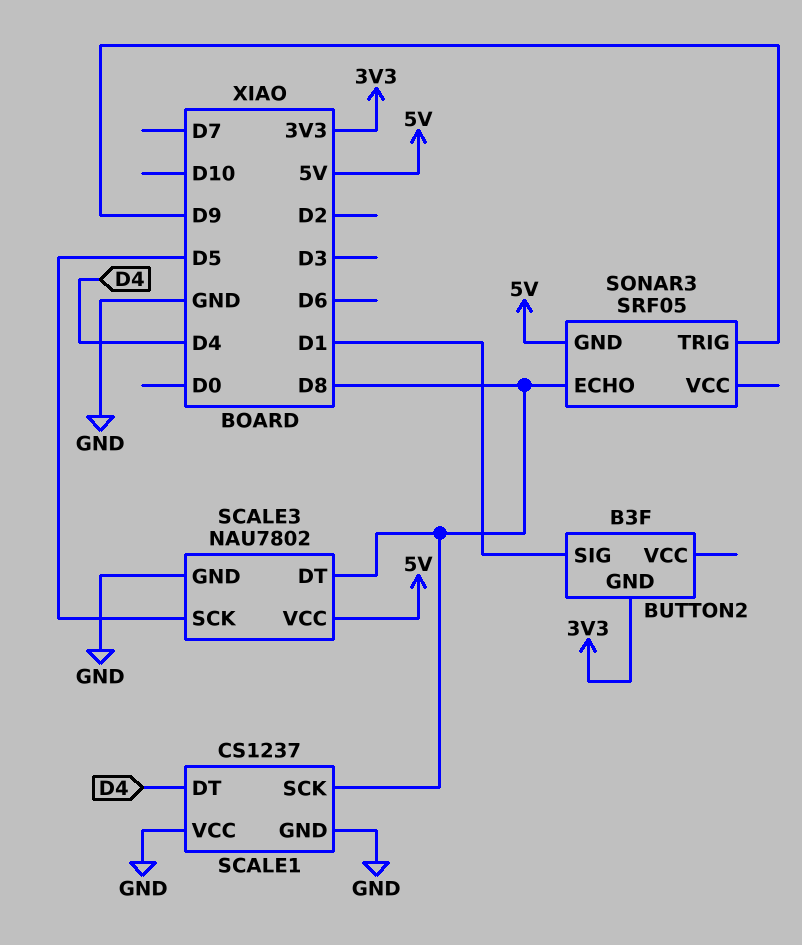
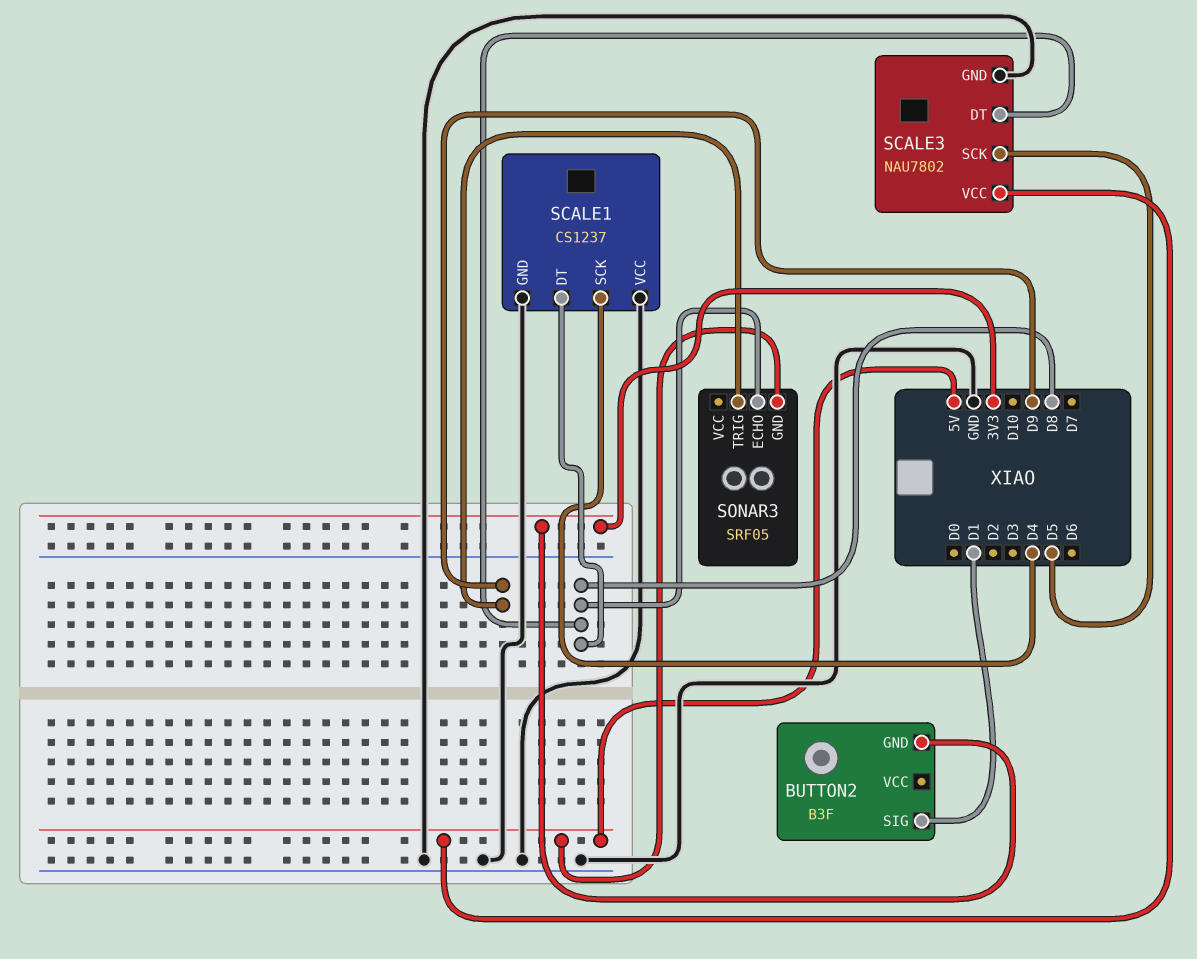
SCALE1 pin DT: D4 -> D8
SCALE1 pin SCK: D8 -> D4

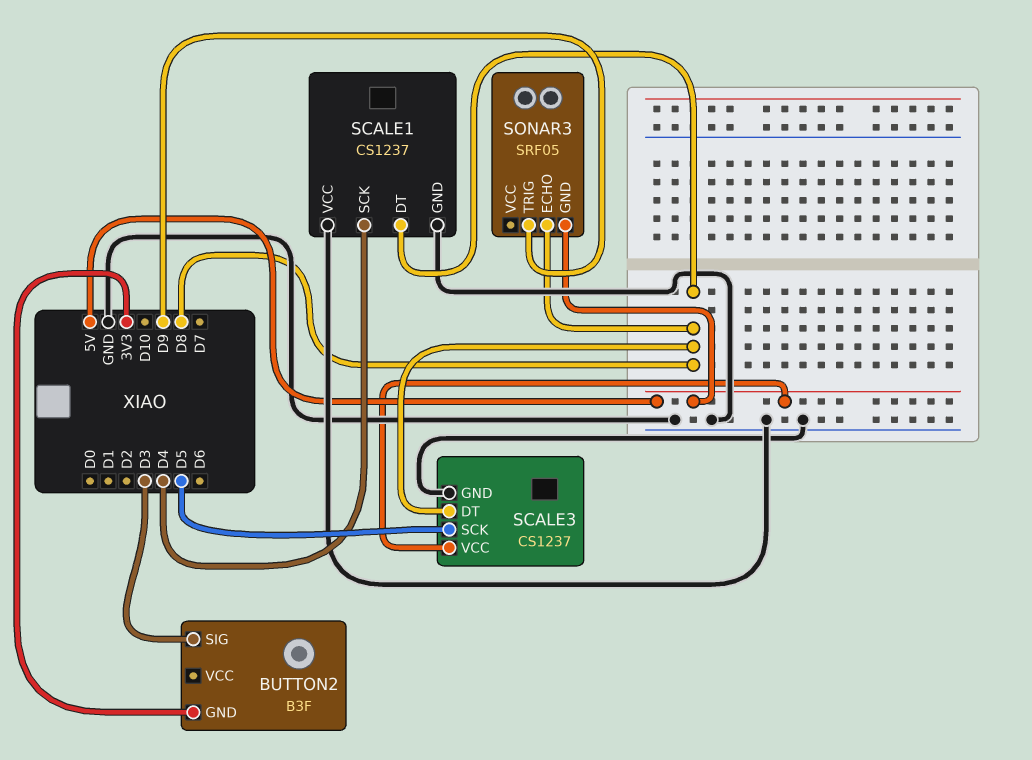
BUTTON2 pin SIG: D1 -> D3
SCALE3: NAU7802 -> CS1237

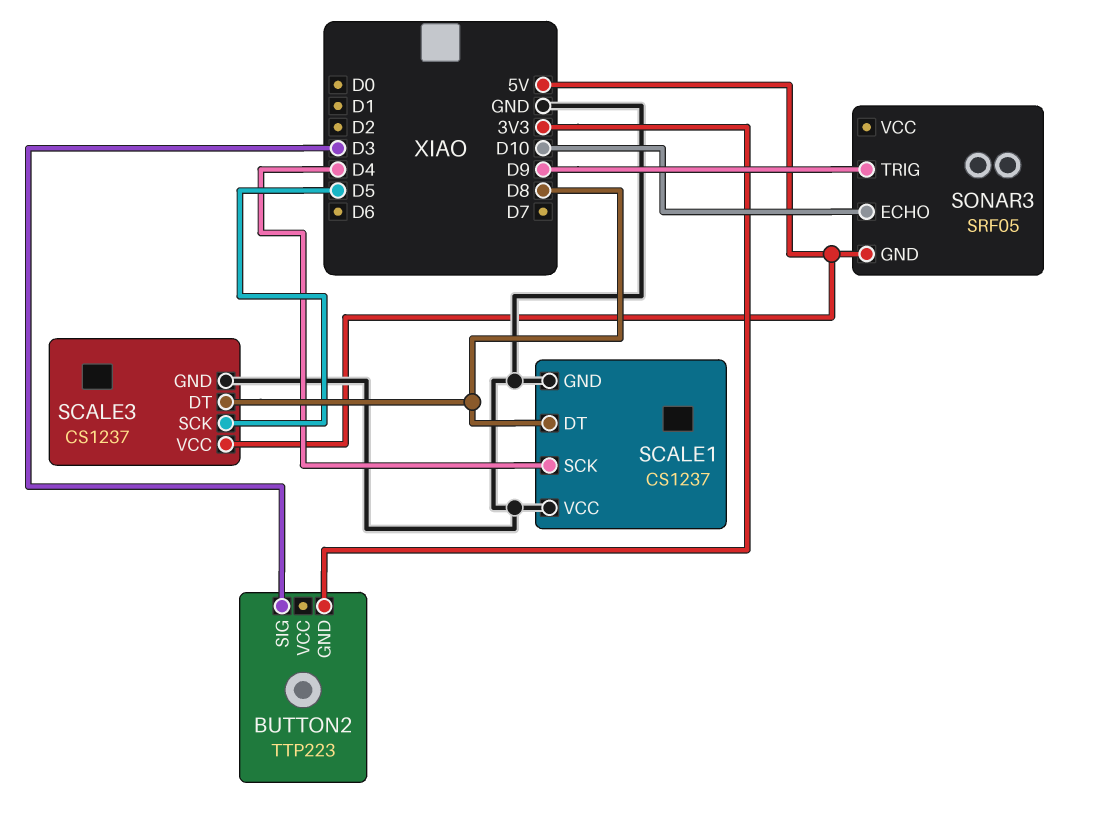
BUTTON2: B3F -> TTP223
SONAR3 pin ECHO: D8 -> D10

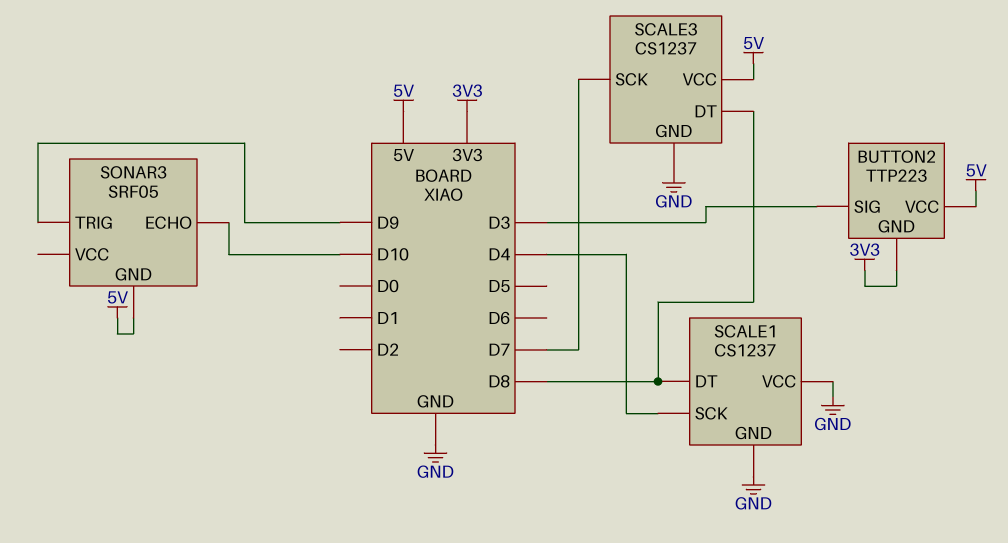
BUTTON2 pin VCC: none -> 5V
SCALE3 pin SCK: D5 -> D7

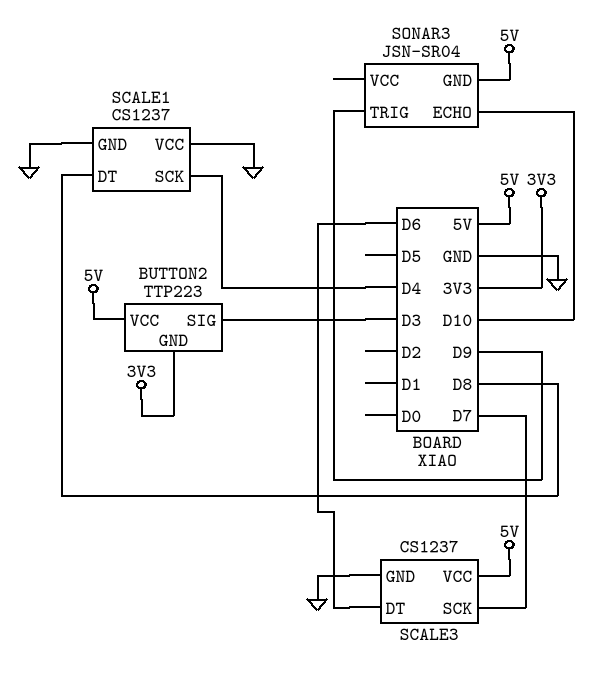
SCALE3 pin DT: D8 -> D6
SONAR3: SRF05 -> JSN-SR04

